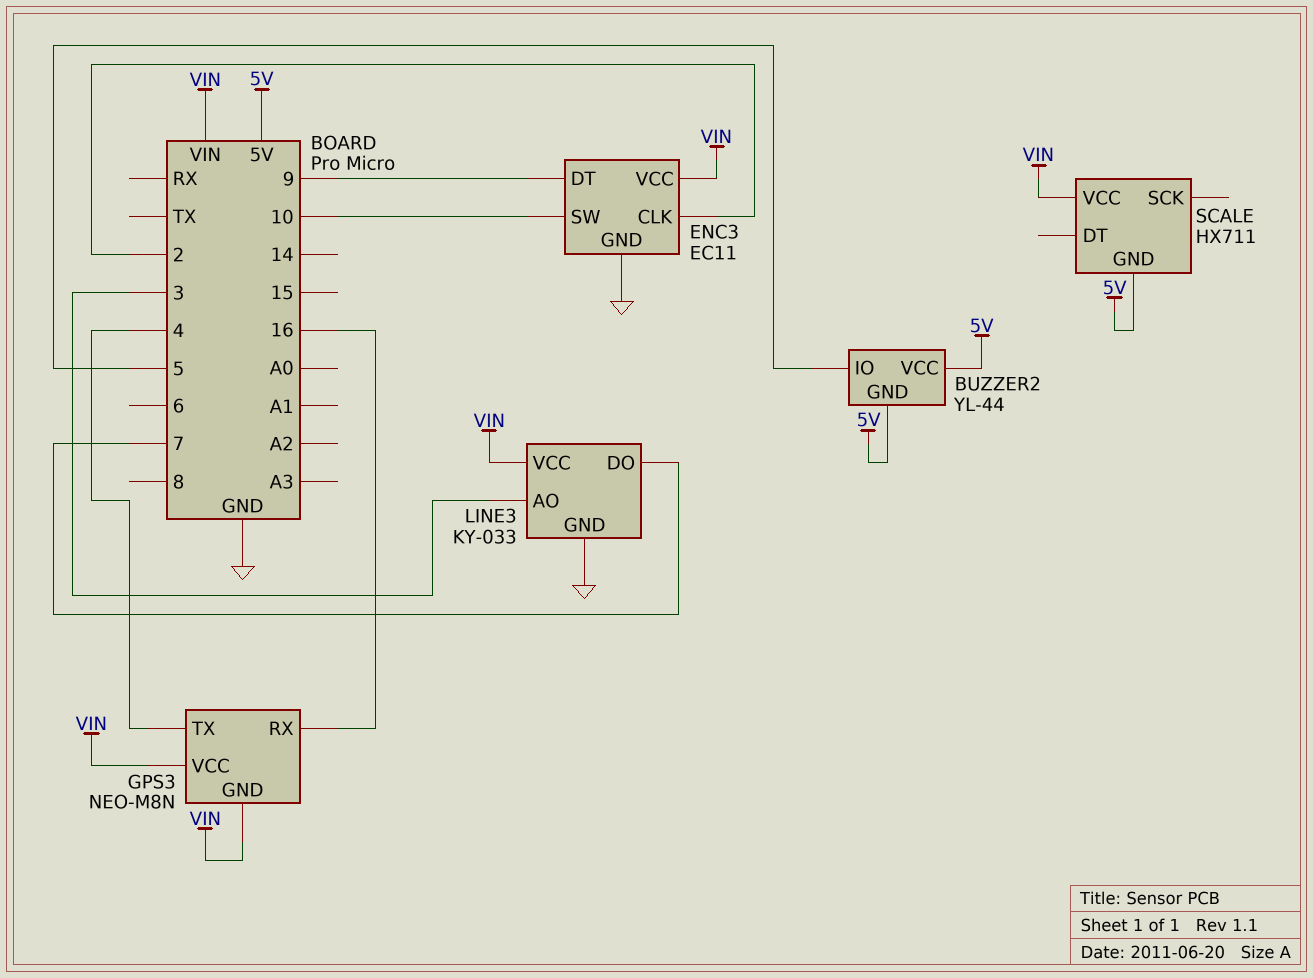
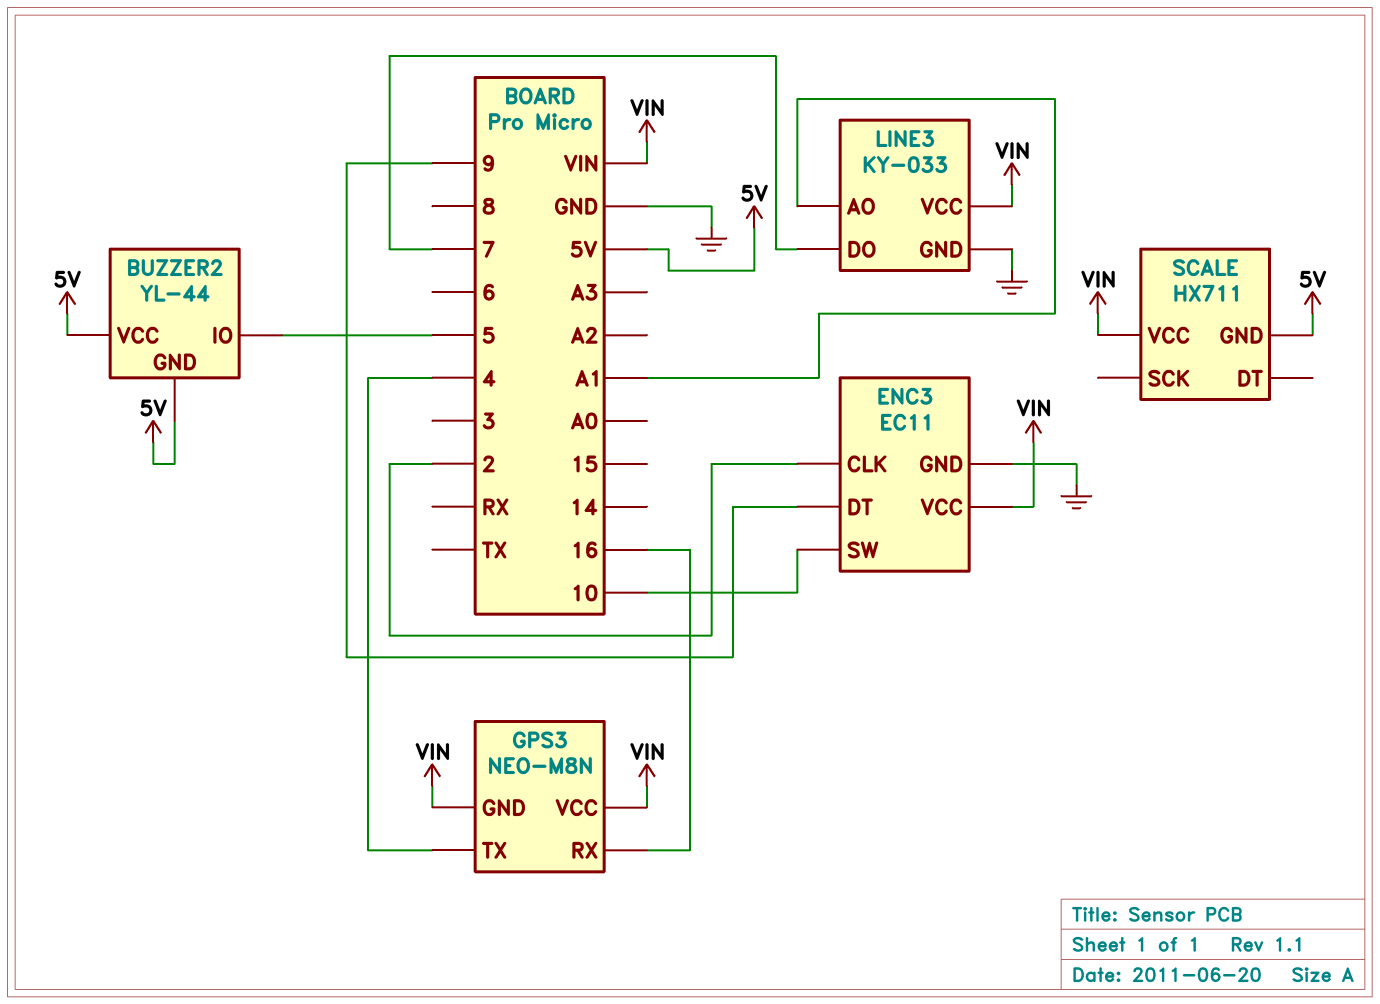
LINE3 pin AO: 3 -> A1

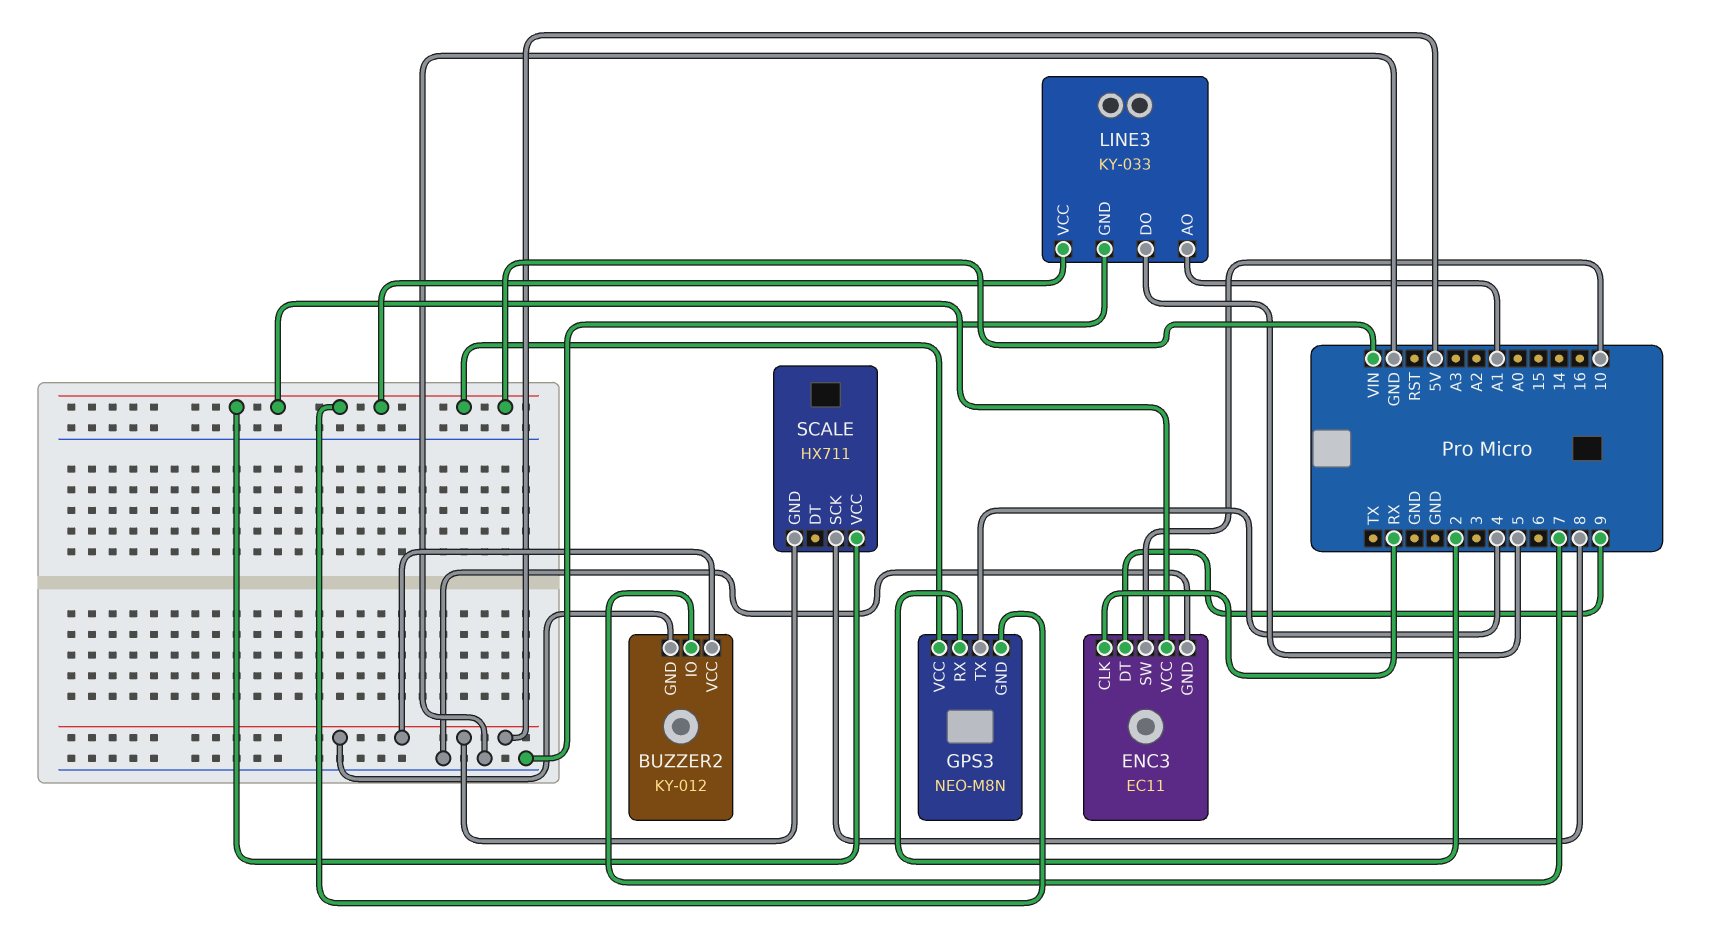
BUZZER2: YL-44 -> KY-012
BUZZER2 pin IO: 5 -> 7
ENC3 pin CLK: 2 -> RX
GPS3 pin RX: 16 -> 2
LINE3 pin DO: 7 -> 5
SCALE pin SCK: none -> 8

